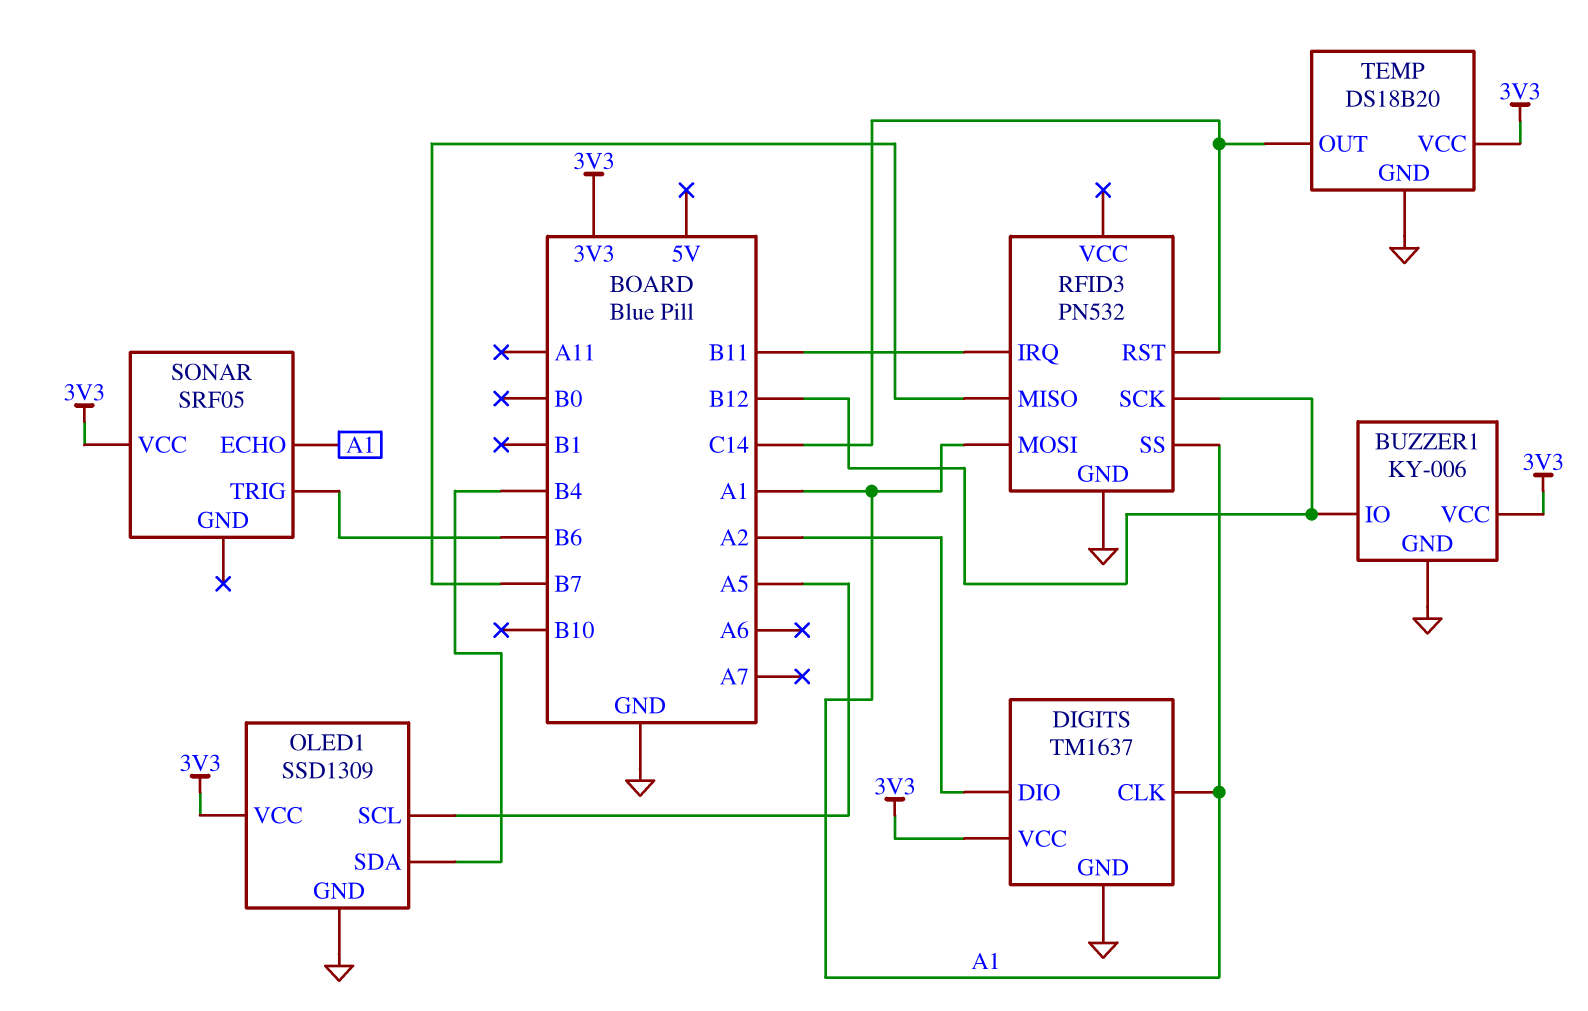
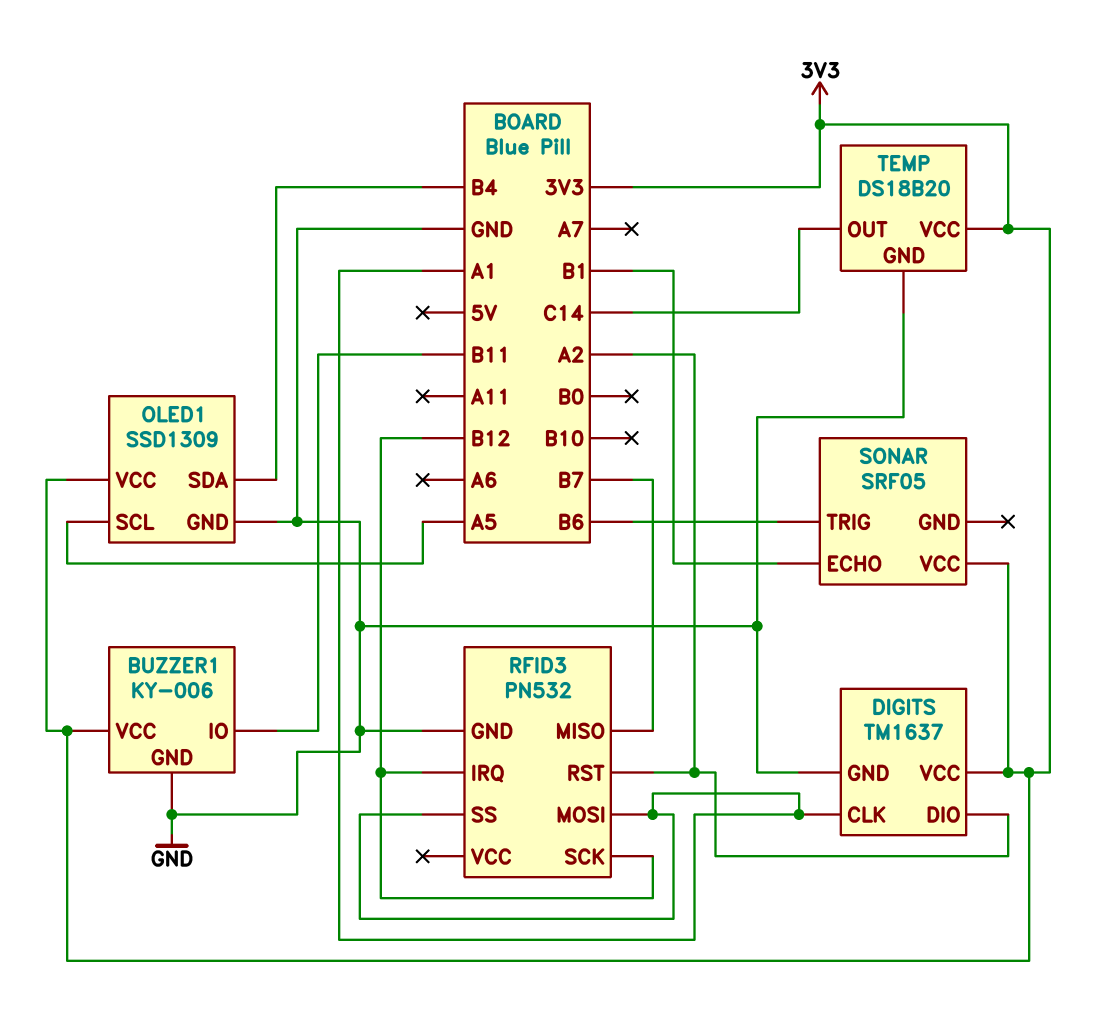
BUZZER1 pin IO: B12 -> B11
RFID3 pin IRQ: B11 -> B12
RFID3 pin RST: C14 -> A2
SONAR pin ECHO: A1 -> B1

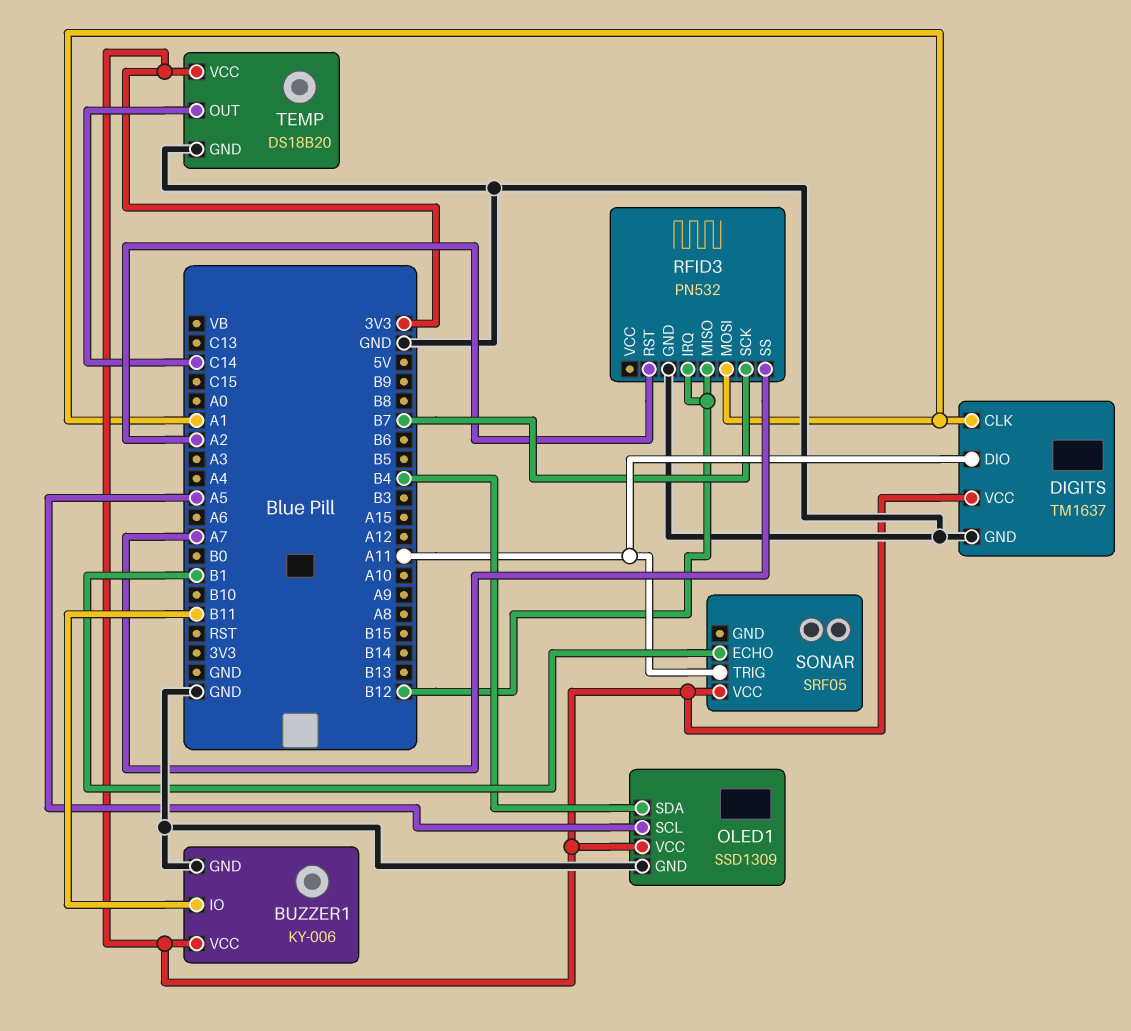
DIGITS pin DIO: A2 -> A11
RFID3 pin MISO: B7 -> B12
RFID3 pin SCK: B12 -> B7
RFID3 pin SS: A1 -> A7
SONAR pin TRIG: B6 -> A11

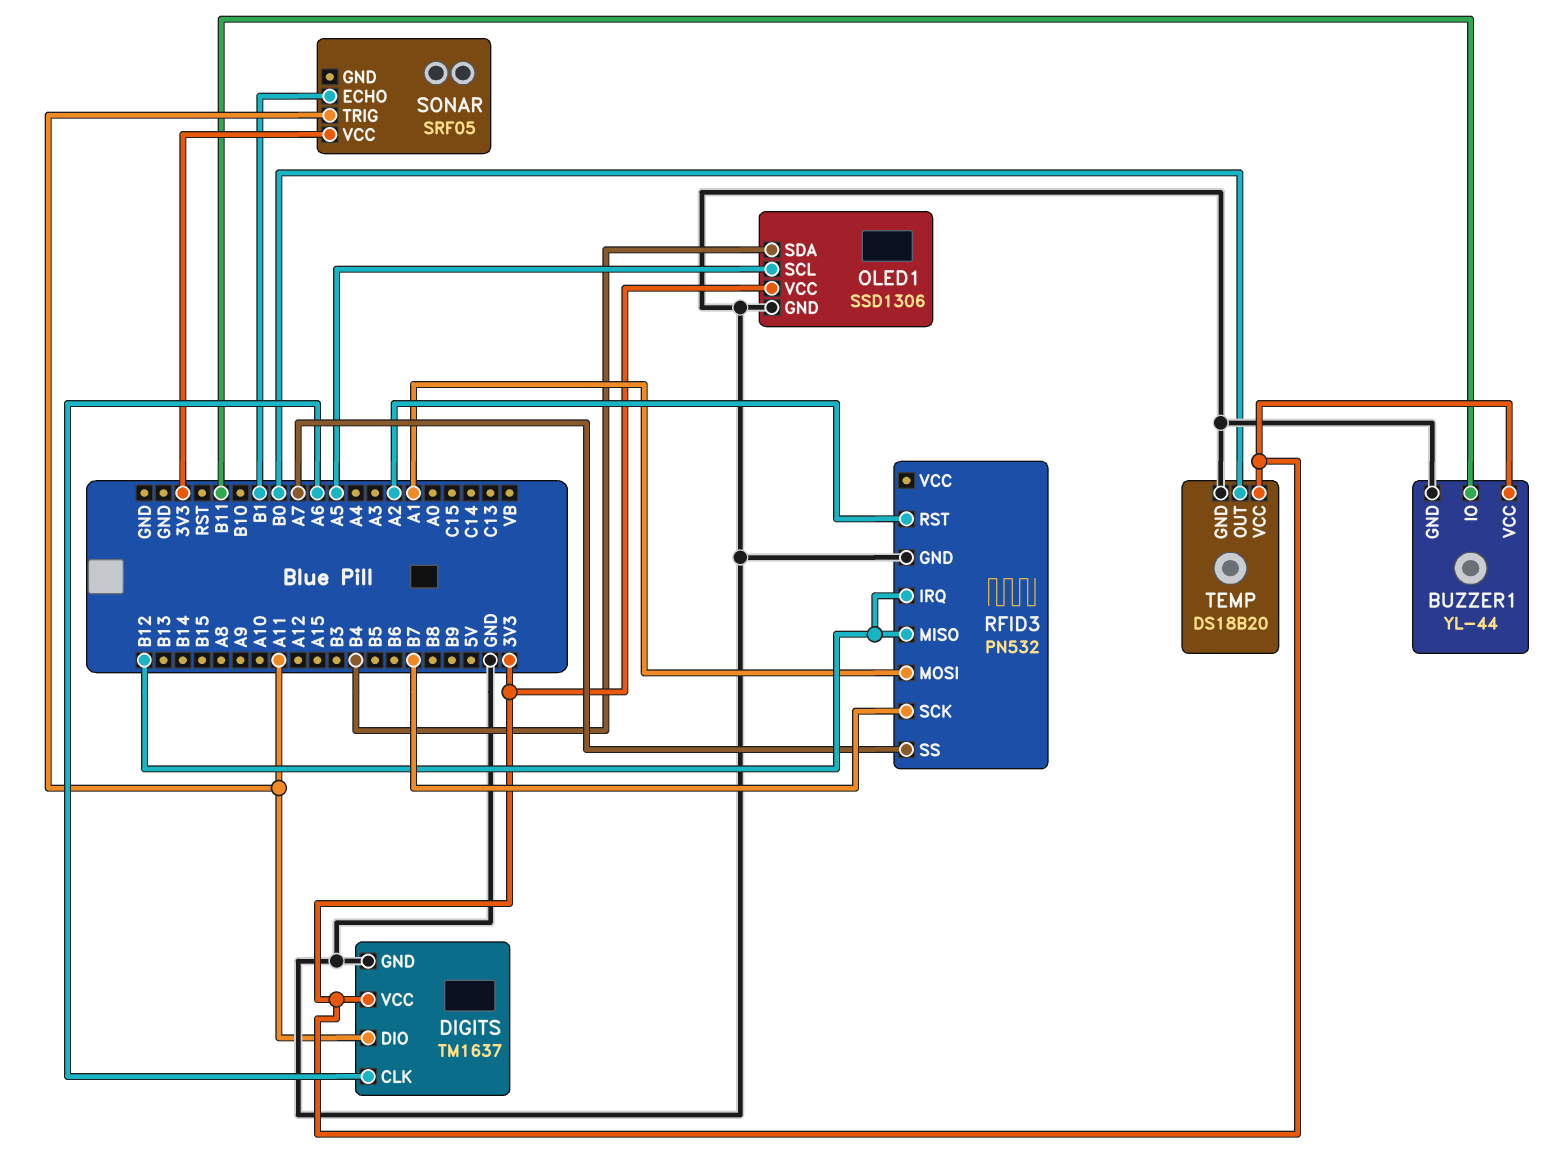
BUZZER1: KY-006 -> YL-44
DIGITS pin CLK: A1 -> A6
OLED1: SSD1309 -> SSD1306
TEMP pin OUT: C14 -> B0

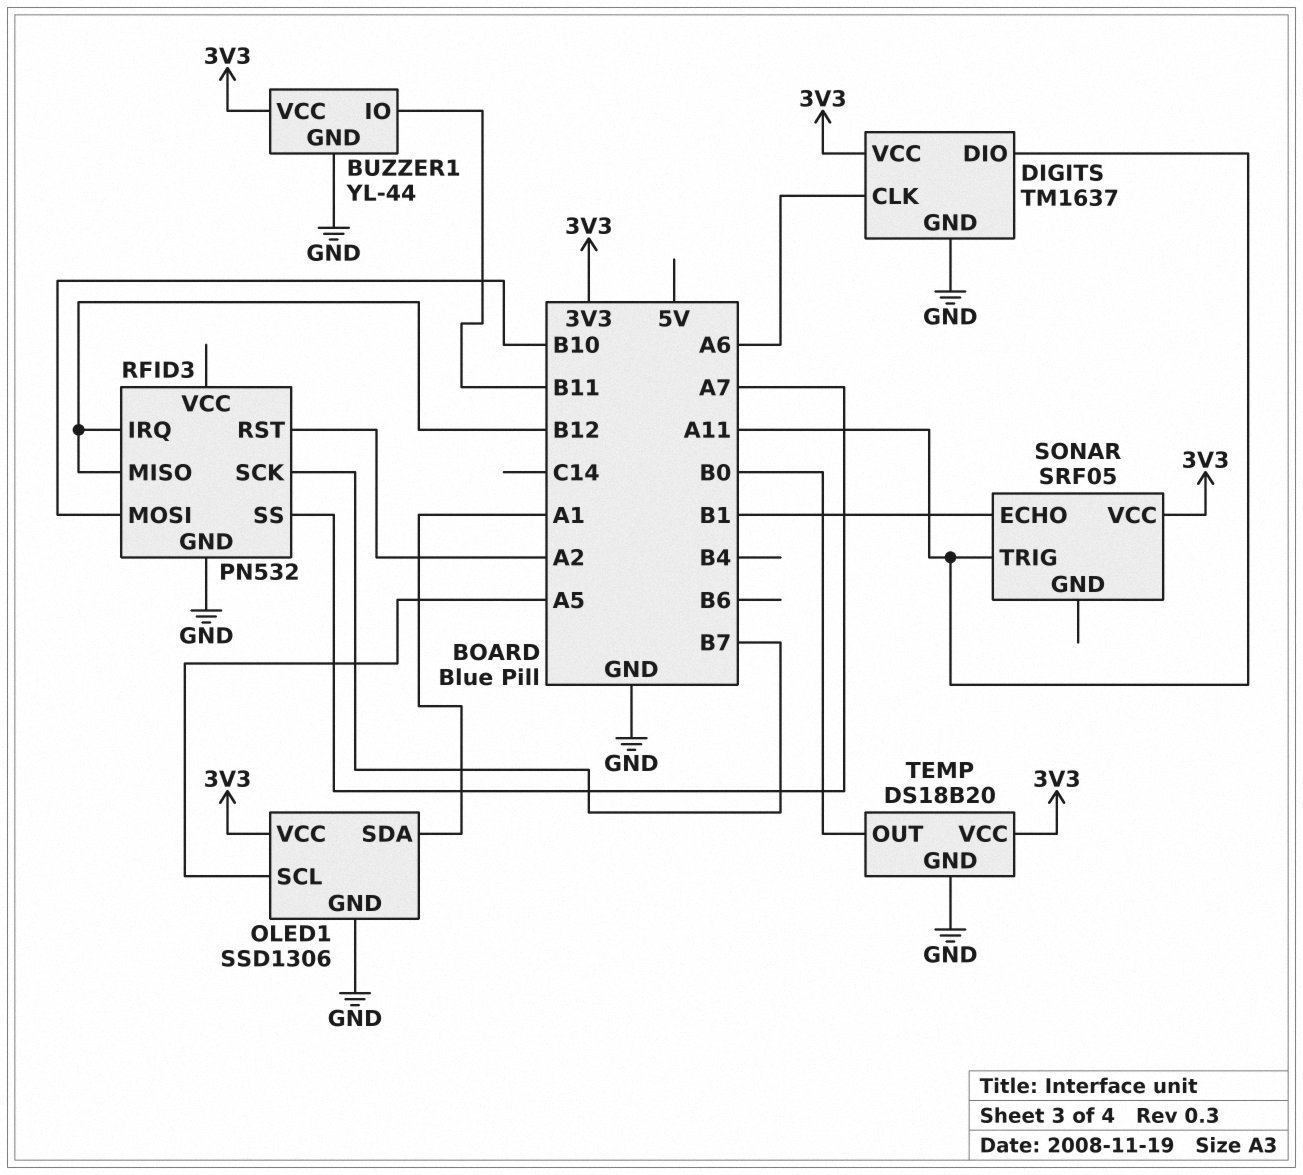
OLED1 pin SDA: B4 -> A1
RFID3 pin MOSI: A1 -> B10

